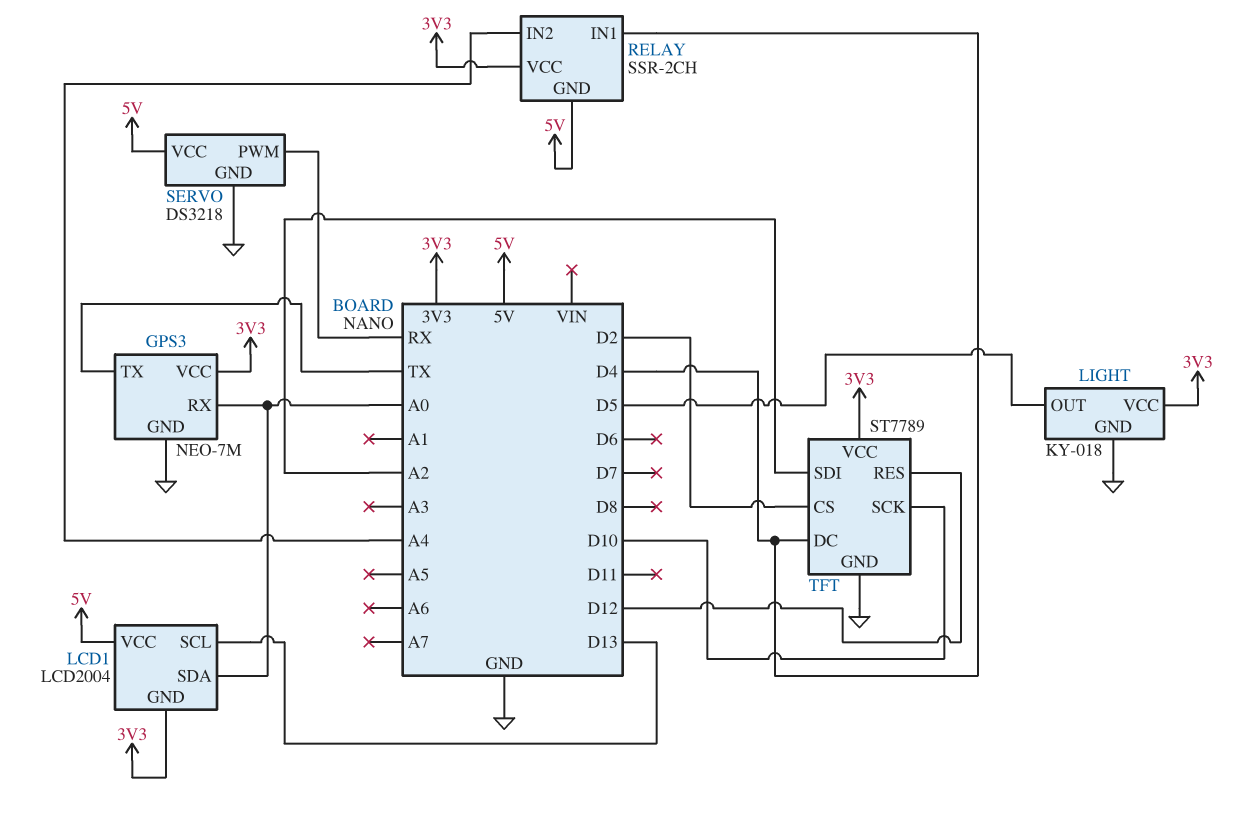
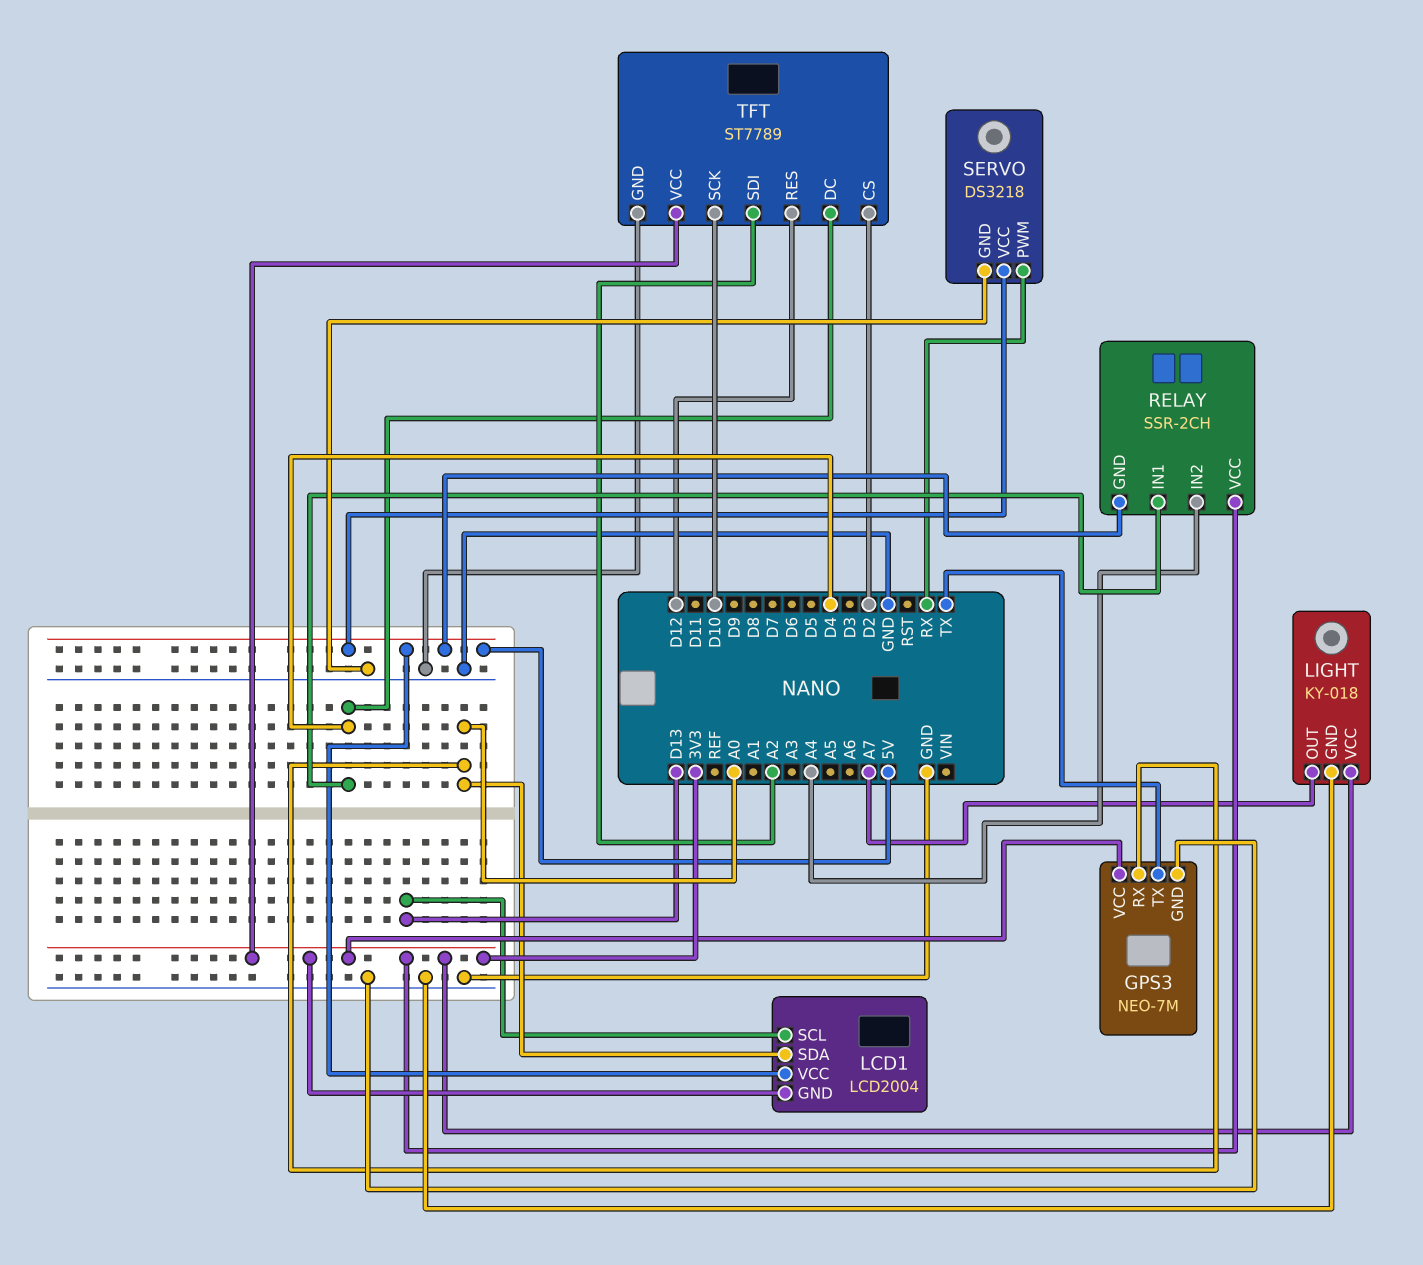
LIGHT pin OUT: D5 -> A7

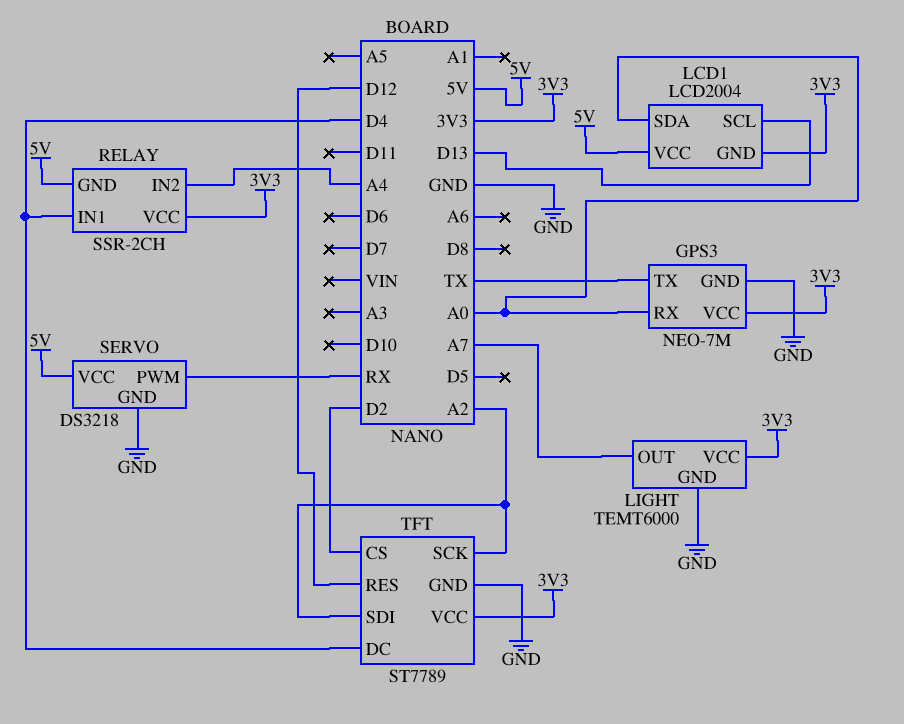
LIGHT: KY-018 -> TEMT6000
TFT pin SCK: D10 -> A2

